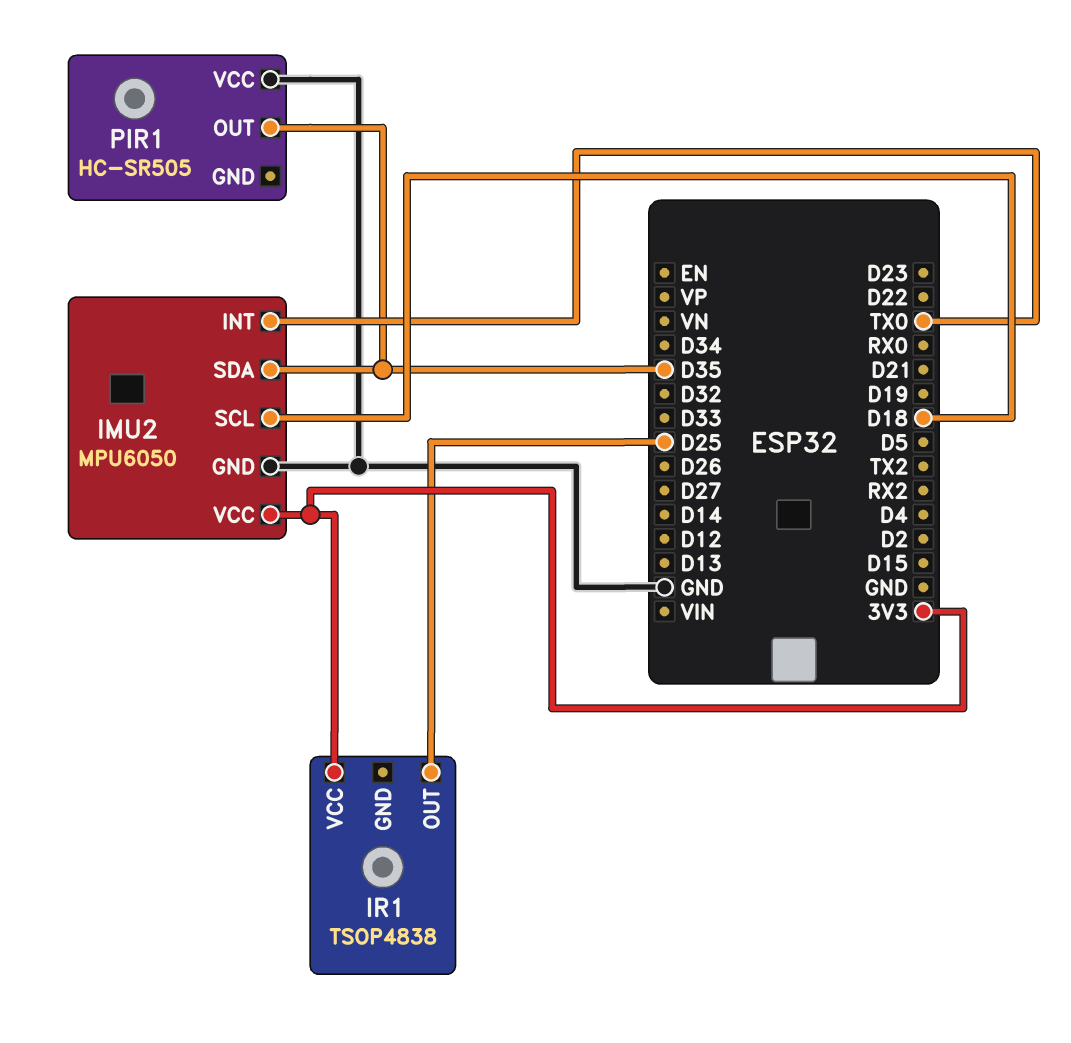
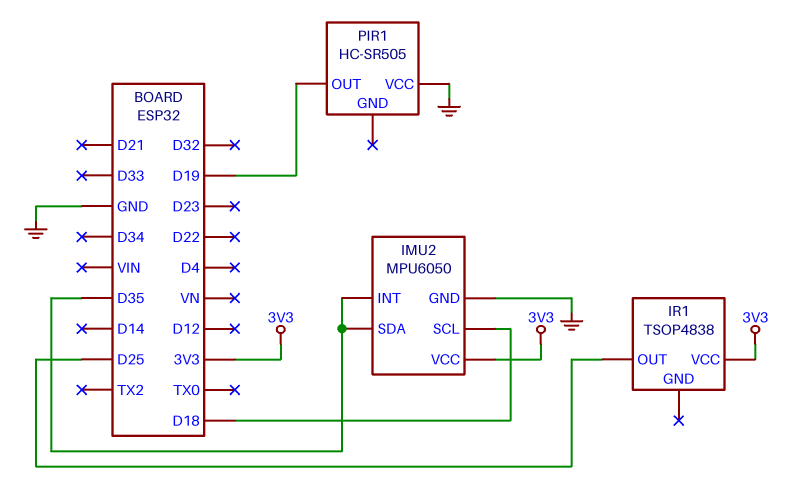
IMU2 pin INT: TX0 -> D35
PIR1 pin OUT: D35 -> D19

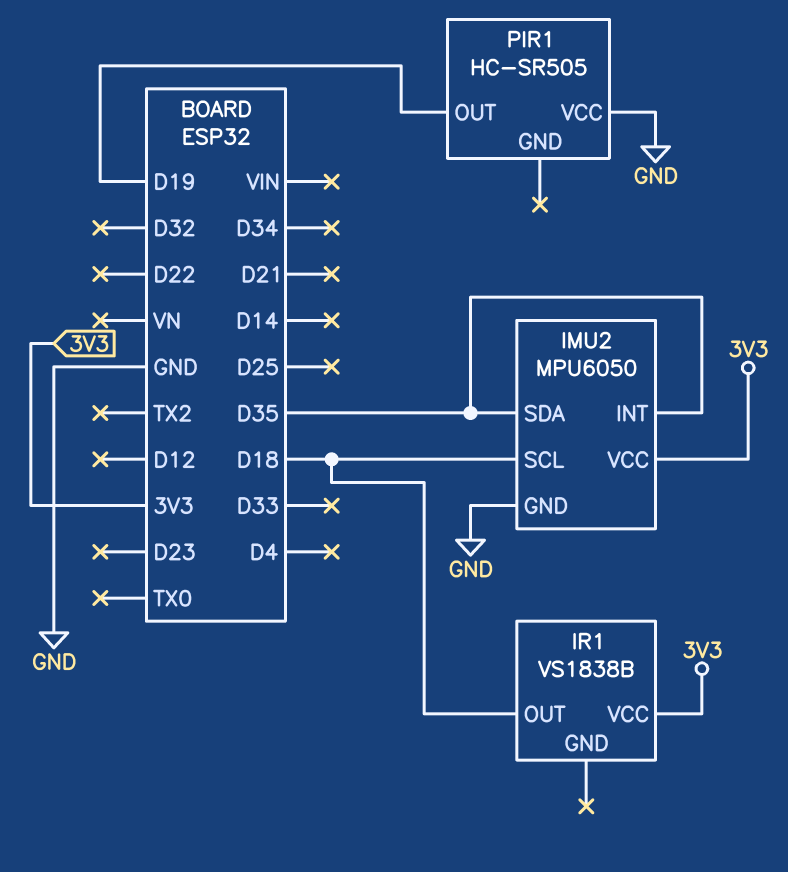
IR1: TSOP4838 -> VS1838B
IR1 pin OUT: D25 -> D18

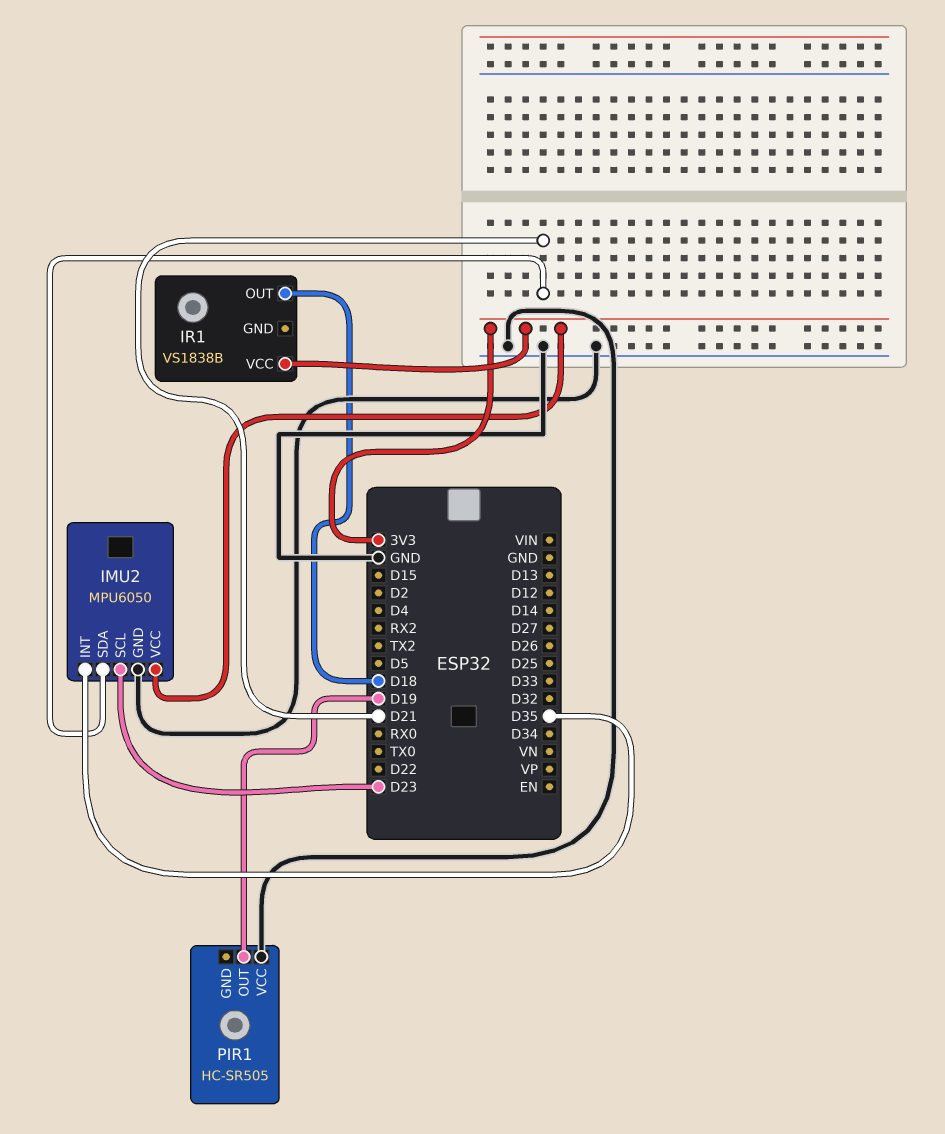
IMU2 pin SCL: D18 -> D23
IMU2 pin SDA: D35 -> D21

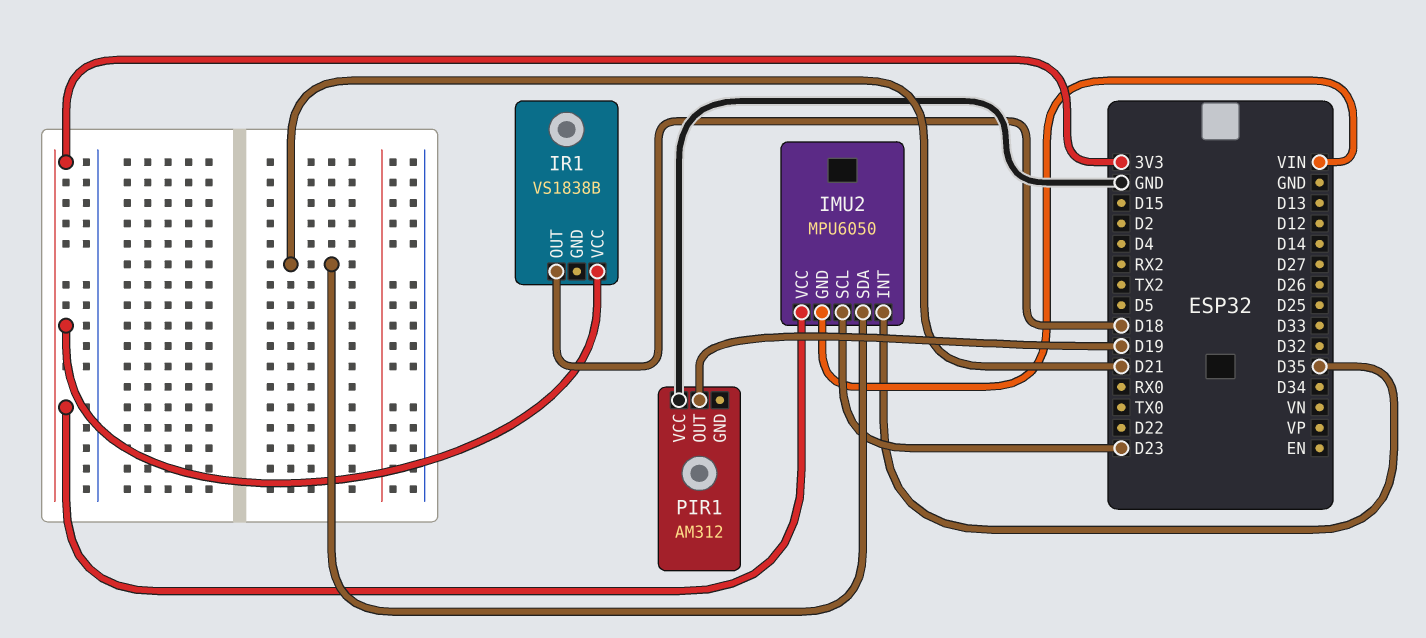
IMU2 pin GND: GND -> VIN
PIR1: HC-SR505 -> AM312

